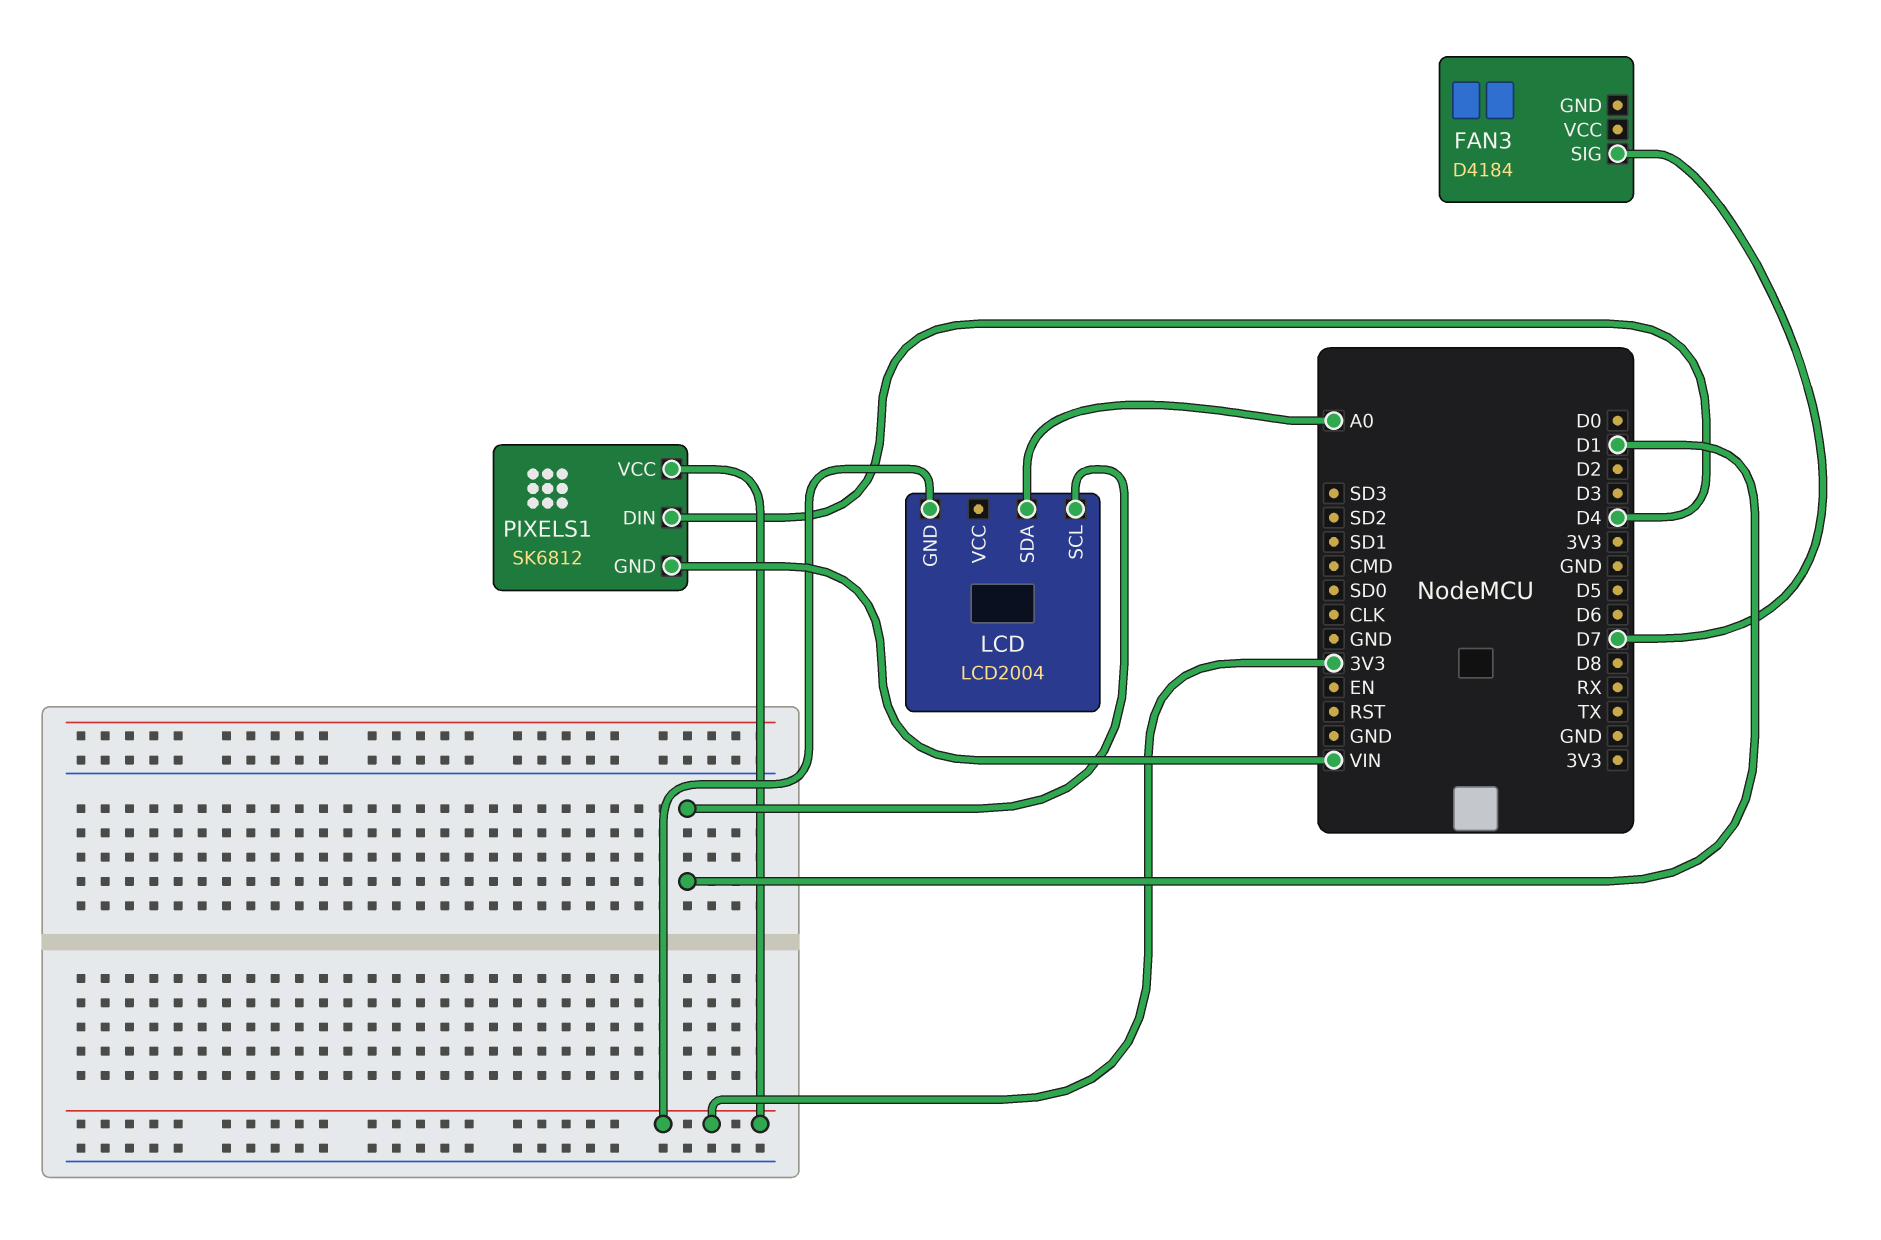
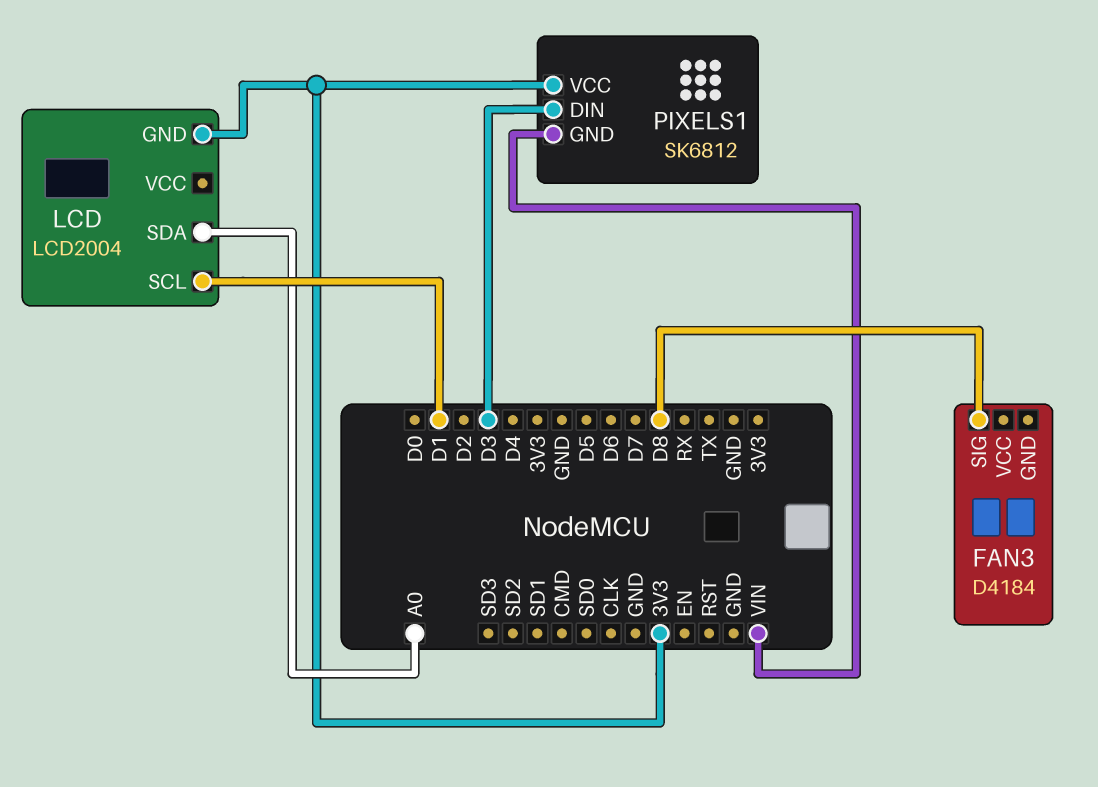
FAN3 pin SIG: D7 -> D8
PIXELS1 pin DIN: D4 -> D3

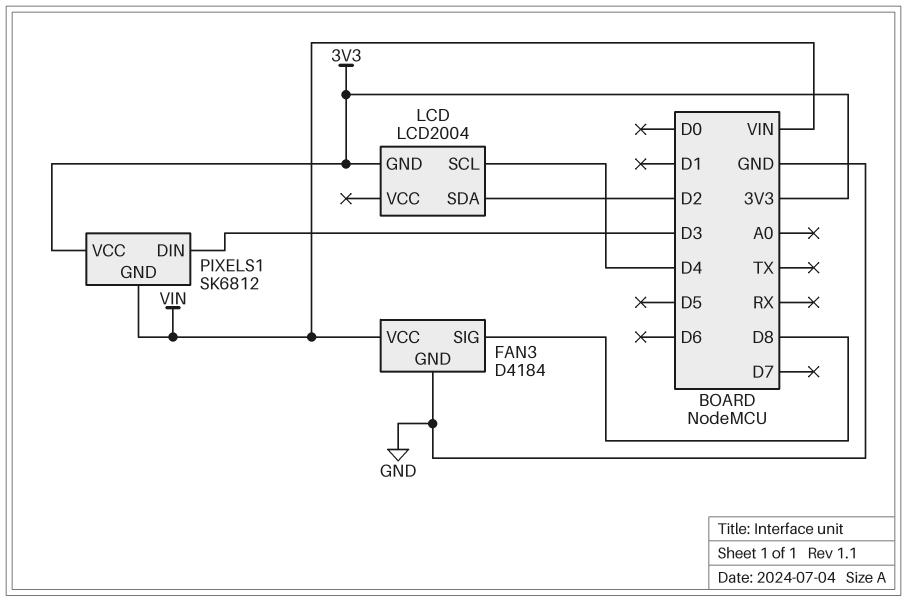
FAN3 pin GND: none -> GND
FAN3 pin VCC: none -> VIN
LCD pin SCL: D1 -> D4
LCD pin SDA: A0 -> D2

